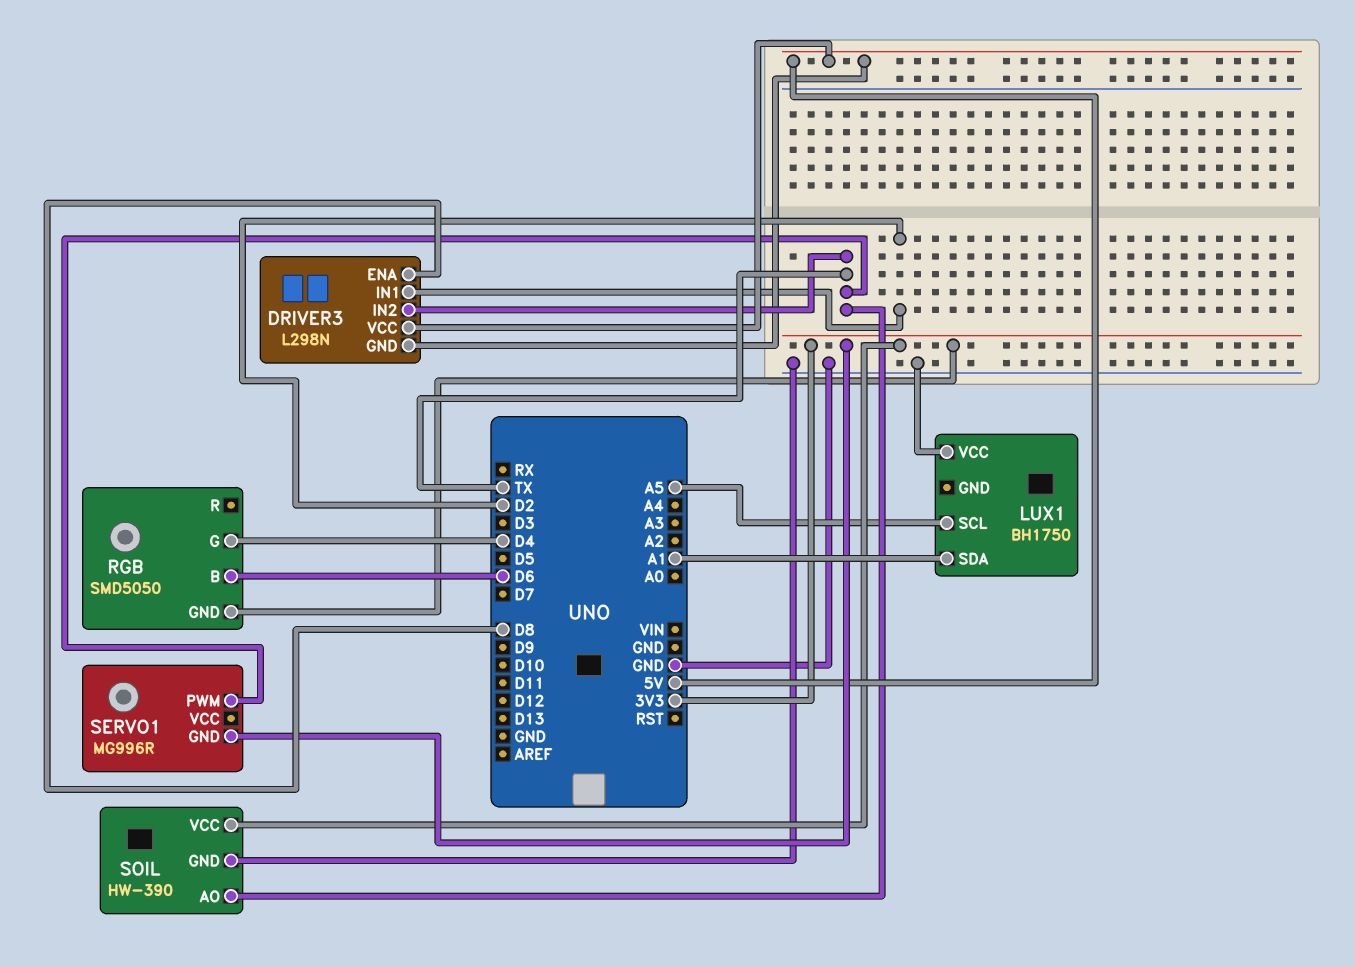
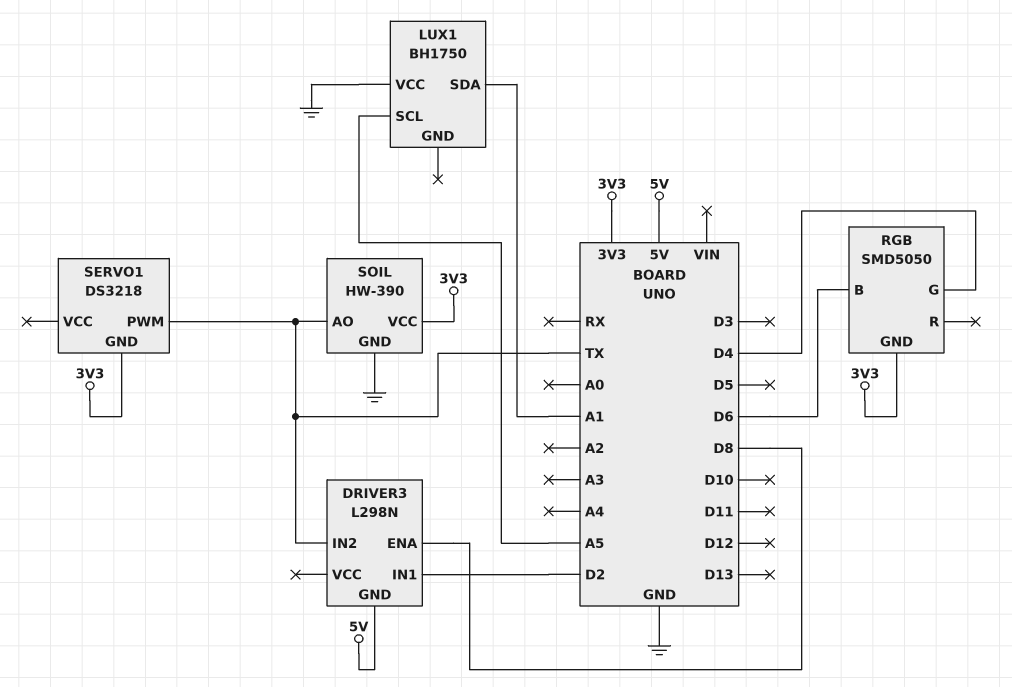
DRIVER3 pin VCC: 5V -> none
SERVO1: MG996R -> DS3218

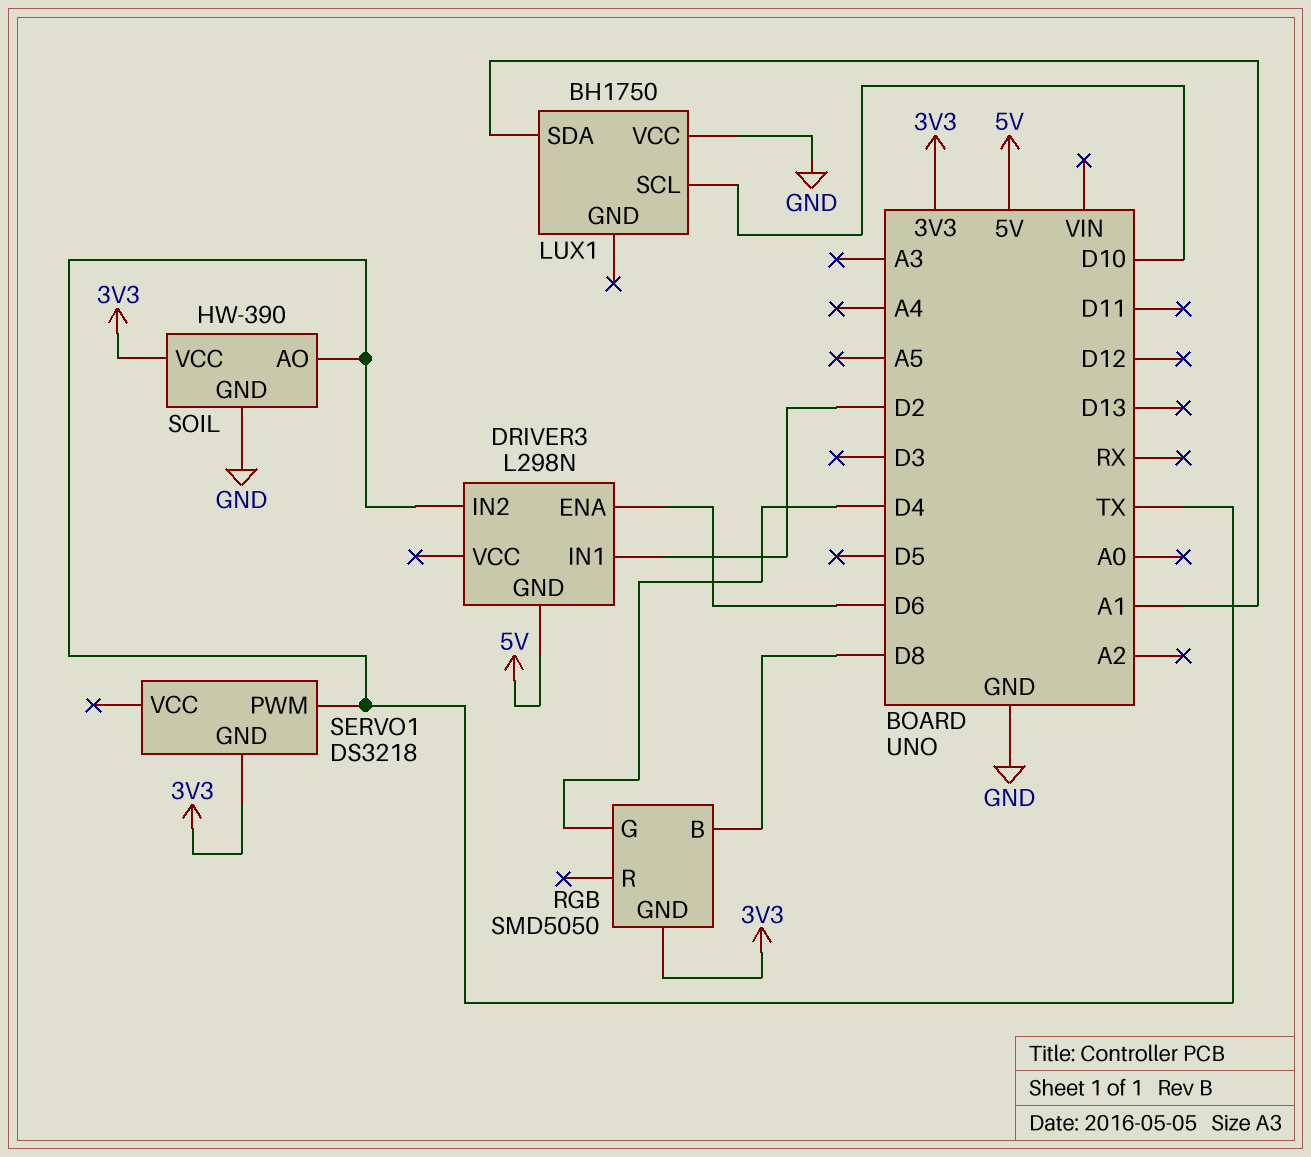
DRIVER3 pin ENA: D8 -> D6
LUX1 pin SCL: A5 -> D10
RGB pin B: D6 -> D8

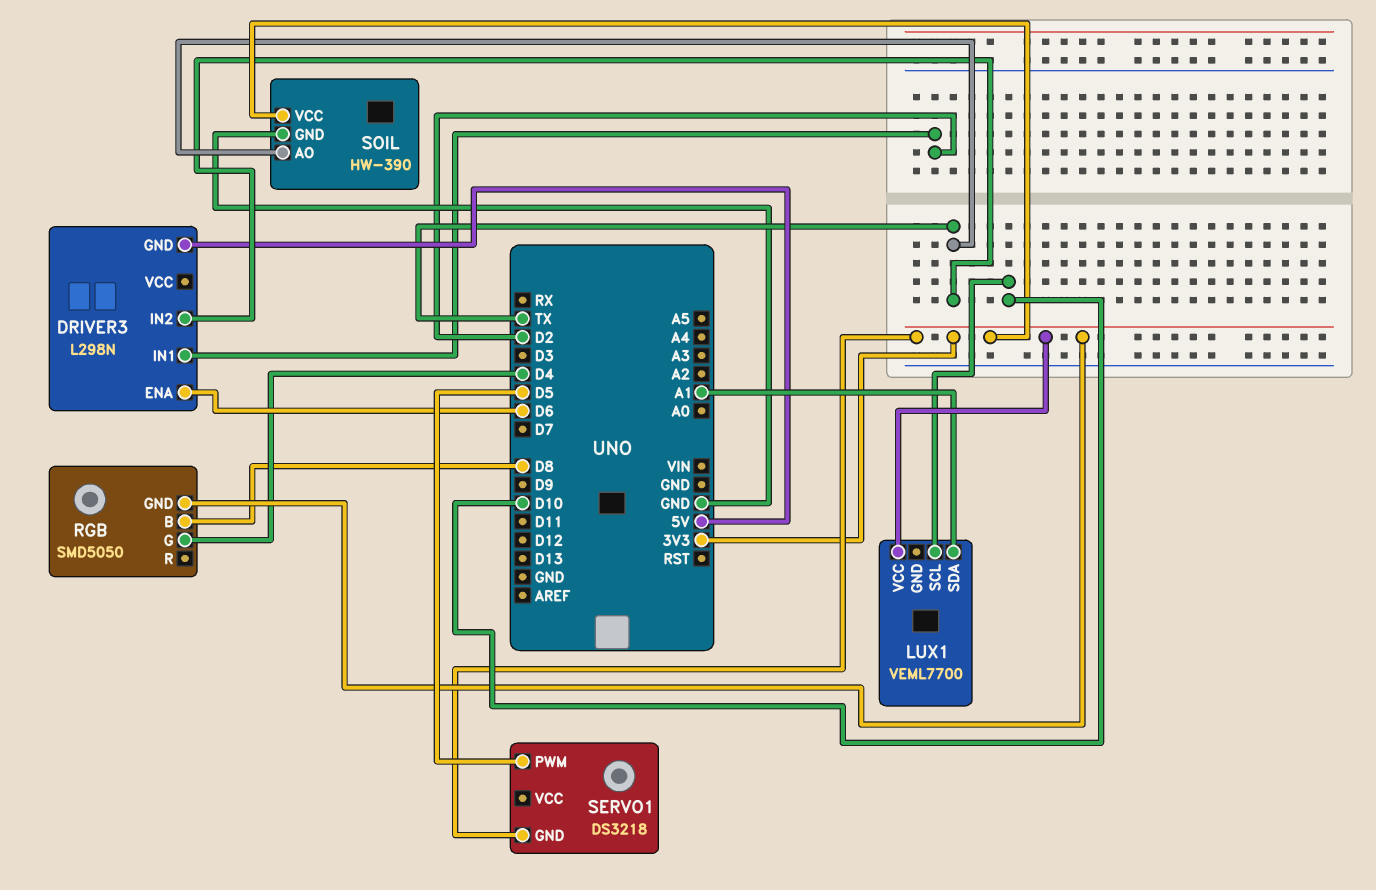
LUX1: BH1750 -> VEML7700
LUX1 pin VCC: GND -> 3V3
SERVO1 pin PWM: TX -> D5

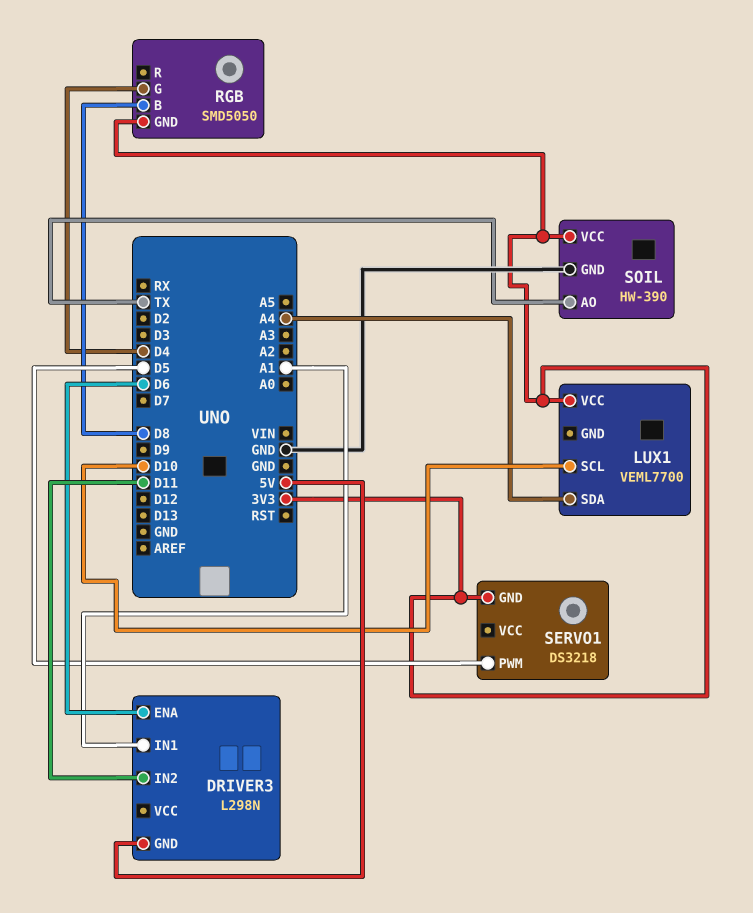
DRIVER3 pin IN1: D2 -> A1
DRIVER3 pin IN2: TX -> D11
LUX1 pin SDA: A1 -> A4

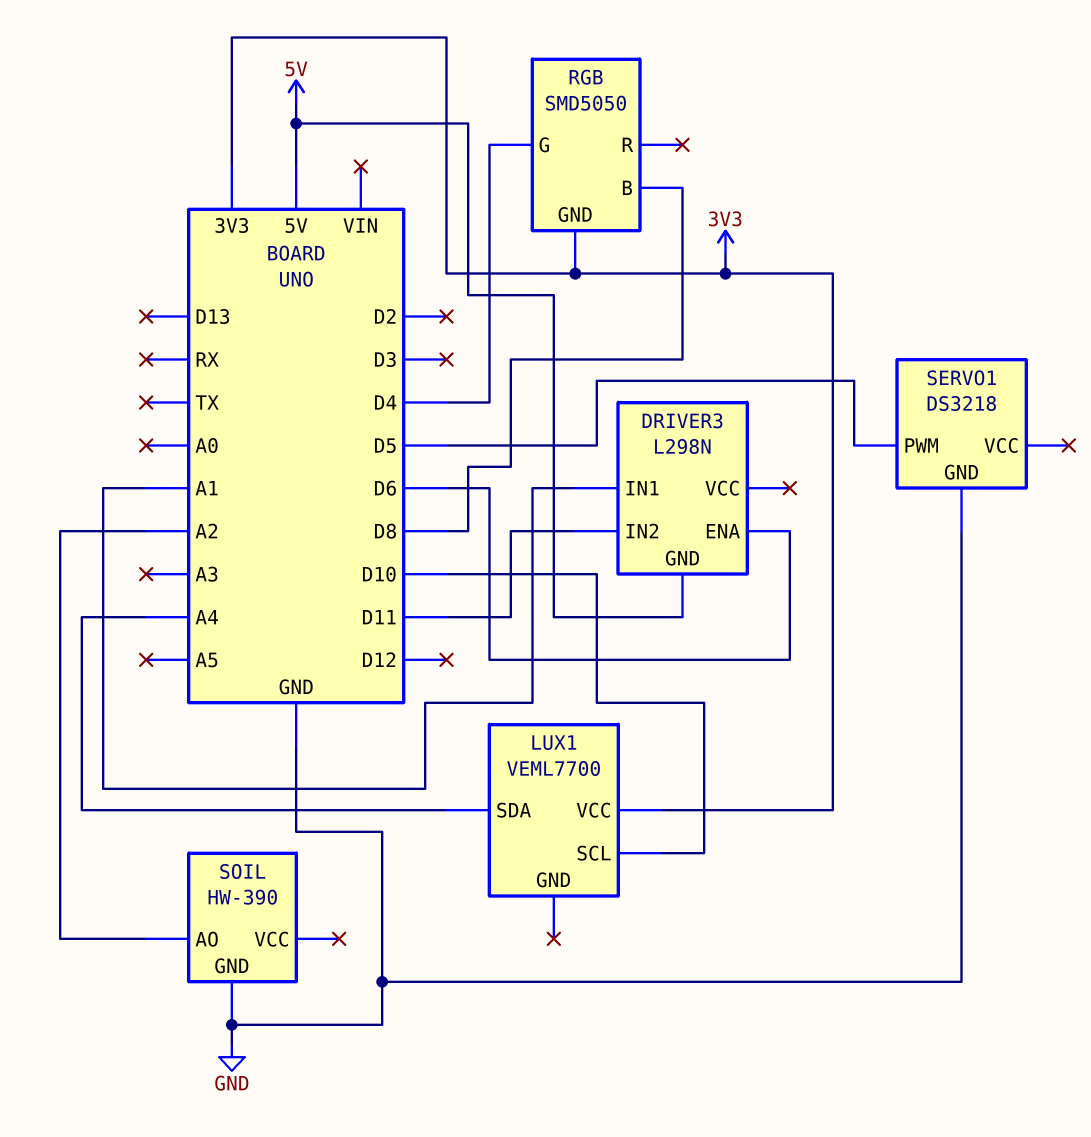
SERVO1 pin GND: 3V3 -> GND
SOIL pin AO: TX -> A2
SOIL pin VCC: 3V3 -> none

